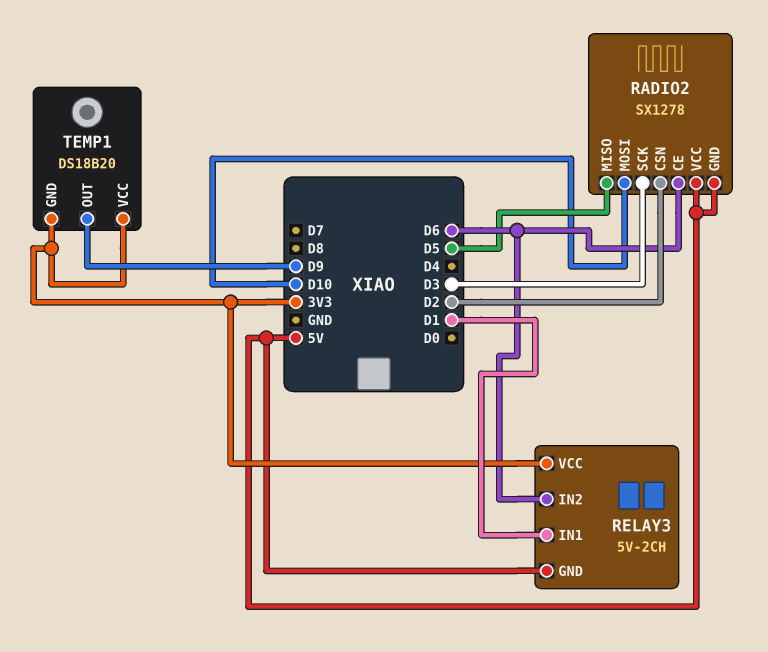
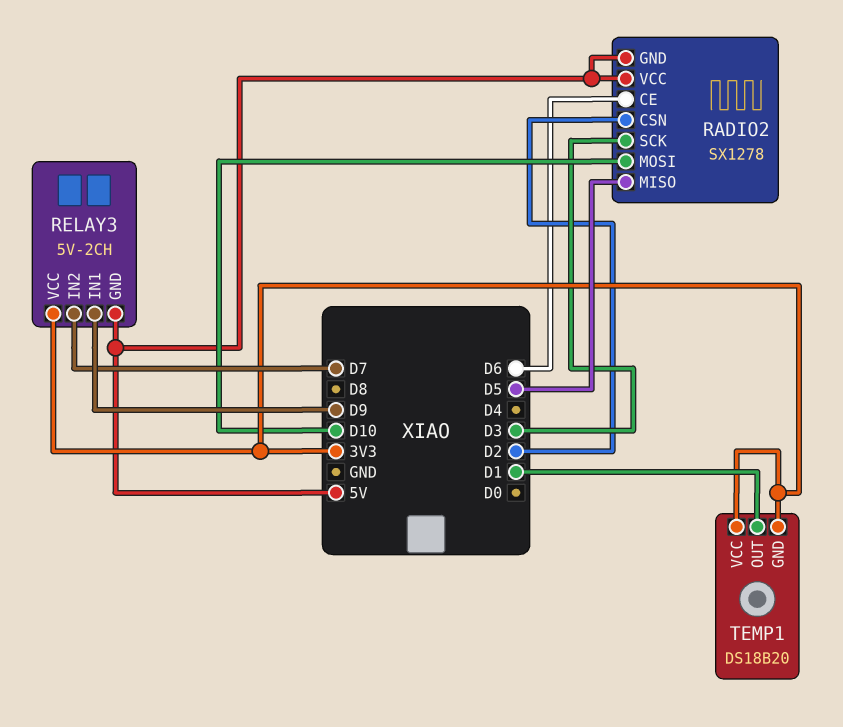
RELAY3 pin IN1: D1 -> D9
RELAY3 pin IN2: D6 -> D7
TEMP1 pin OUT: D9 -> D1

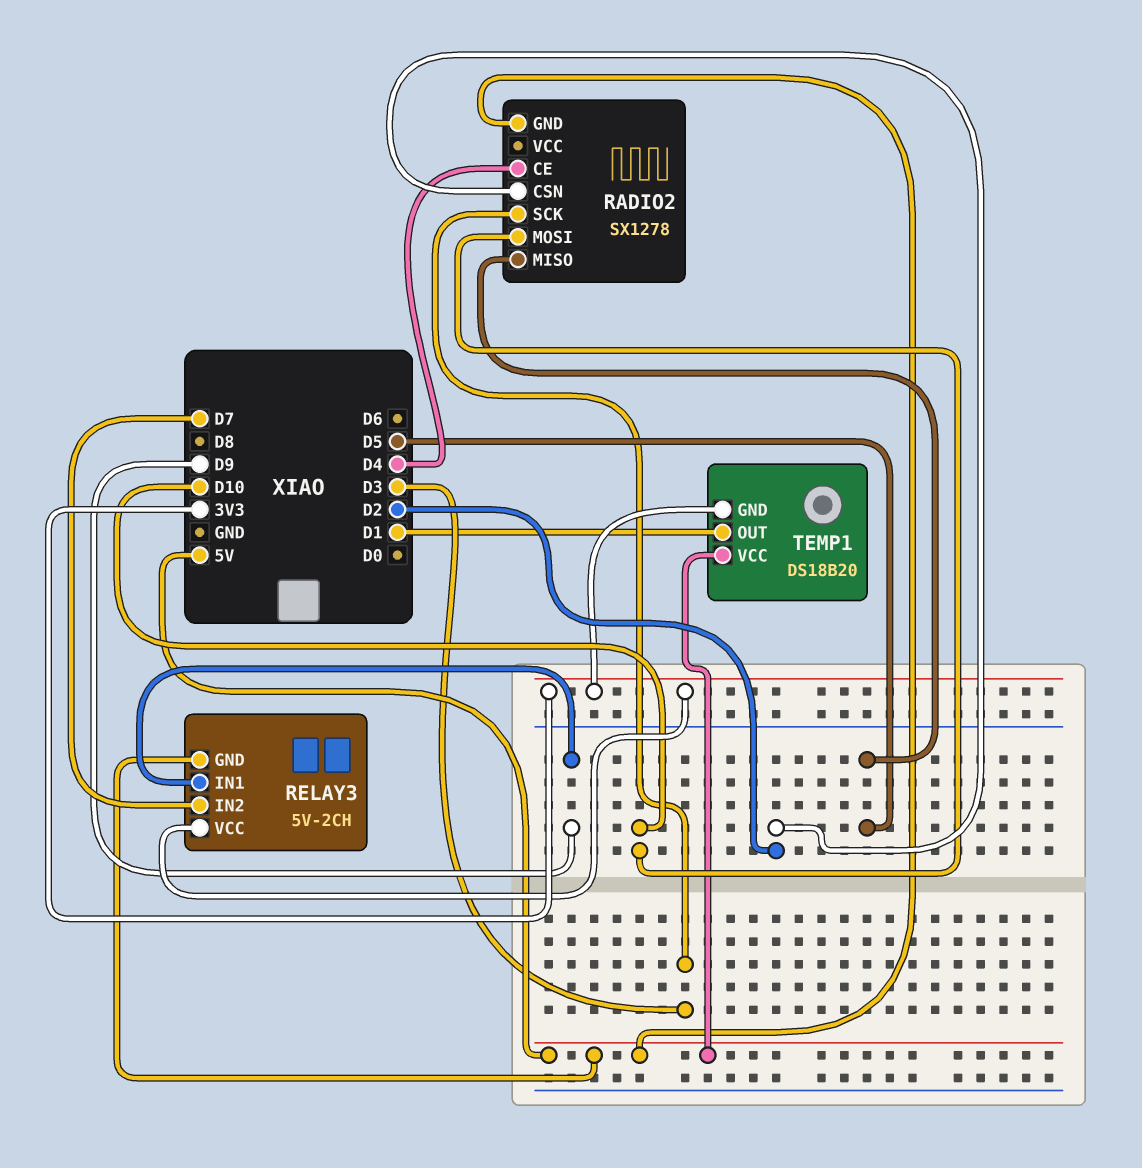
RADIO2 pin CE: D6 -> D4
RADIO2 pin VCC: 5V -> none
TEMP1 pin VCC: 3V3 -> 5V

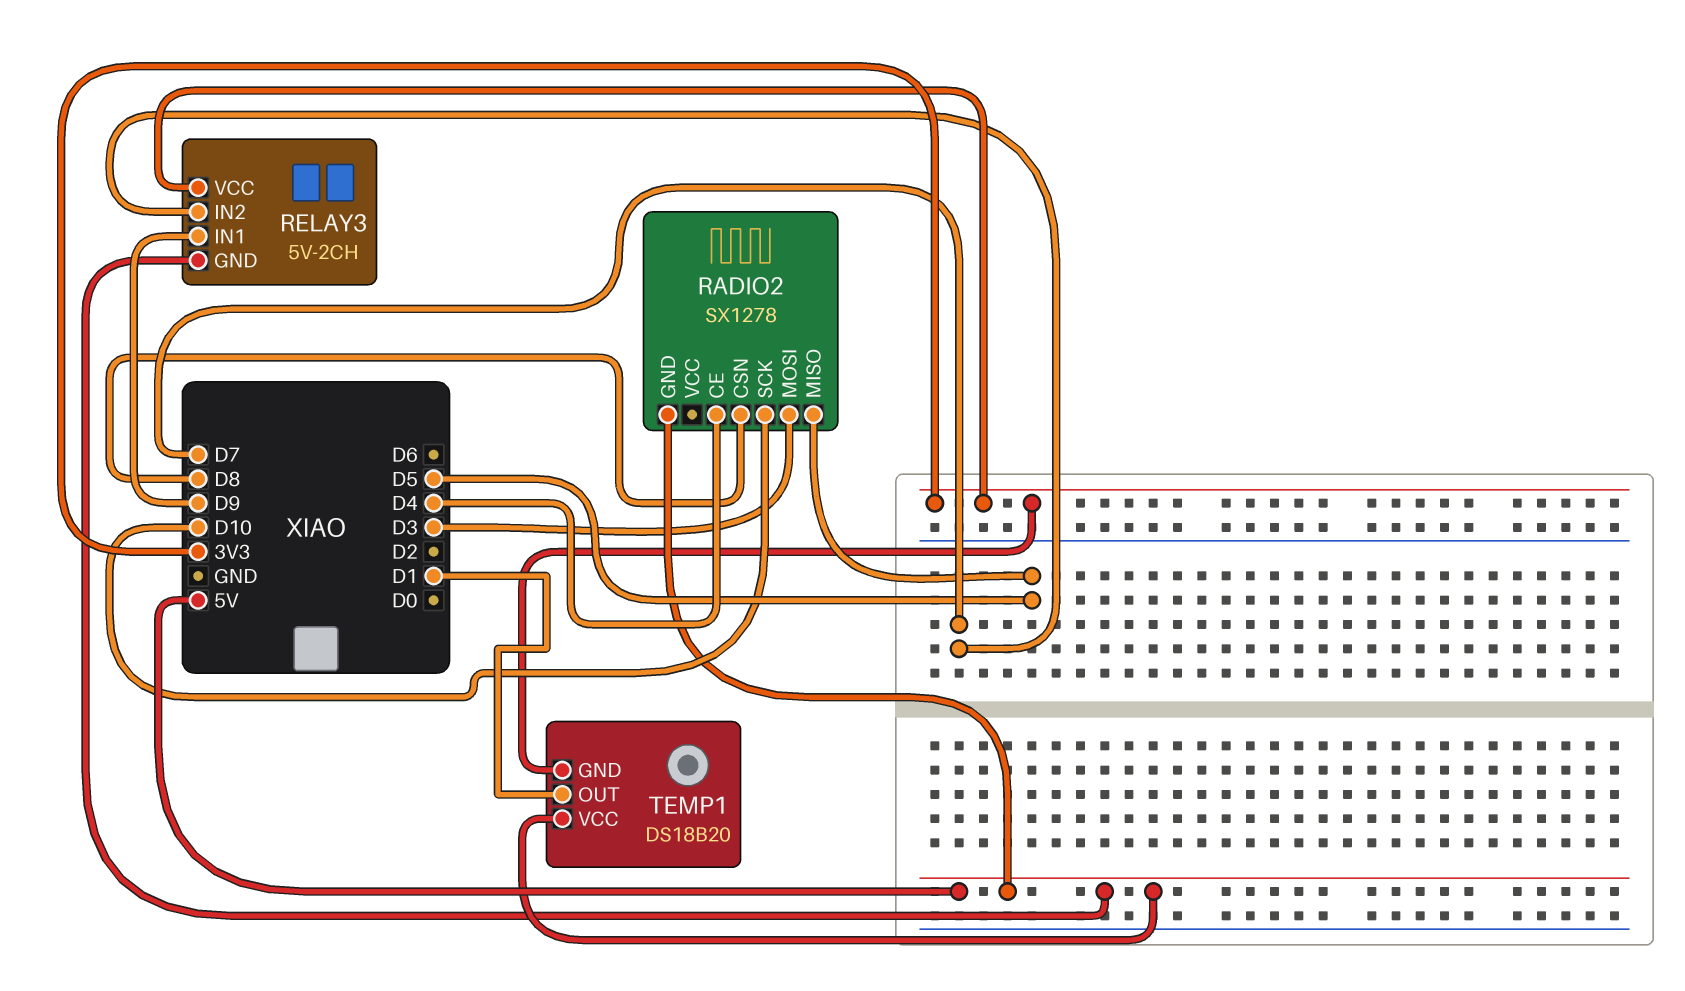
RADIO2 pin CSN: D2 -> D8
RADIO2 pin MOSI: D10 -> D3
RADIO2 pin SCK: D3 -> D10

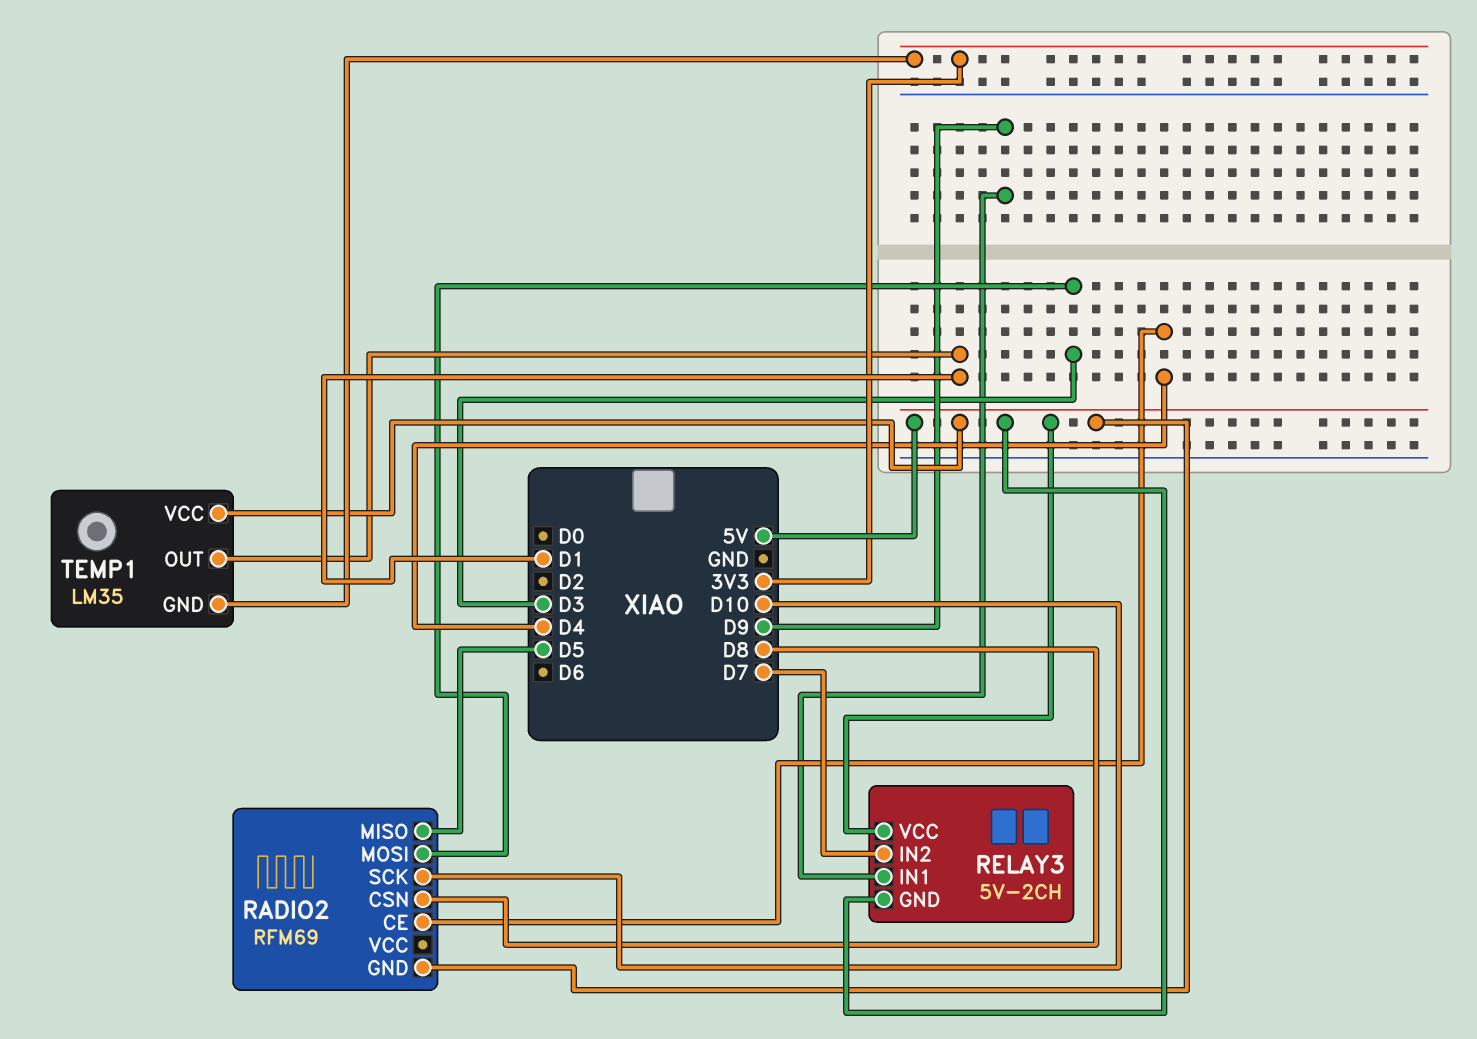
RADIO2: SX1278 -> RFM69
RELAY3 pin VCC: 3V3 -> 5V
TEMP1: DS18B20 -> LM35

